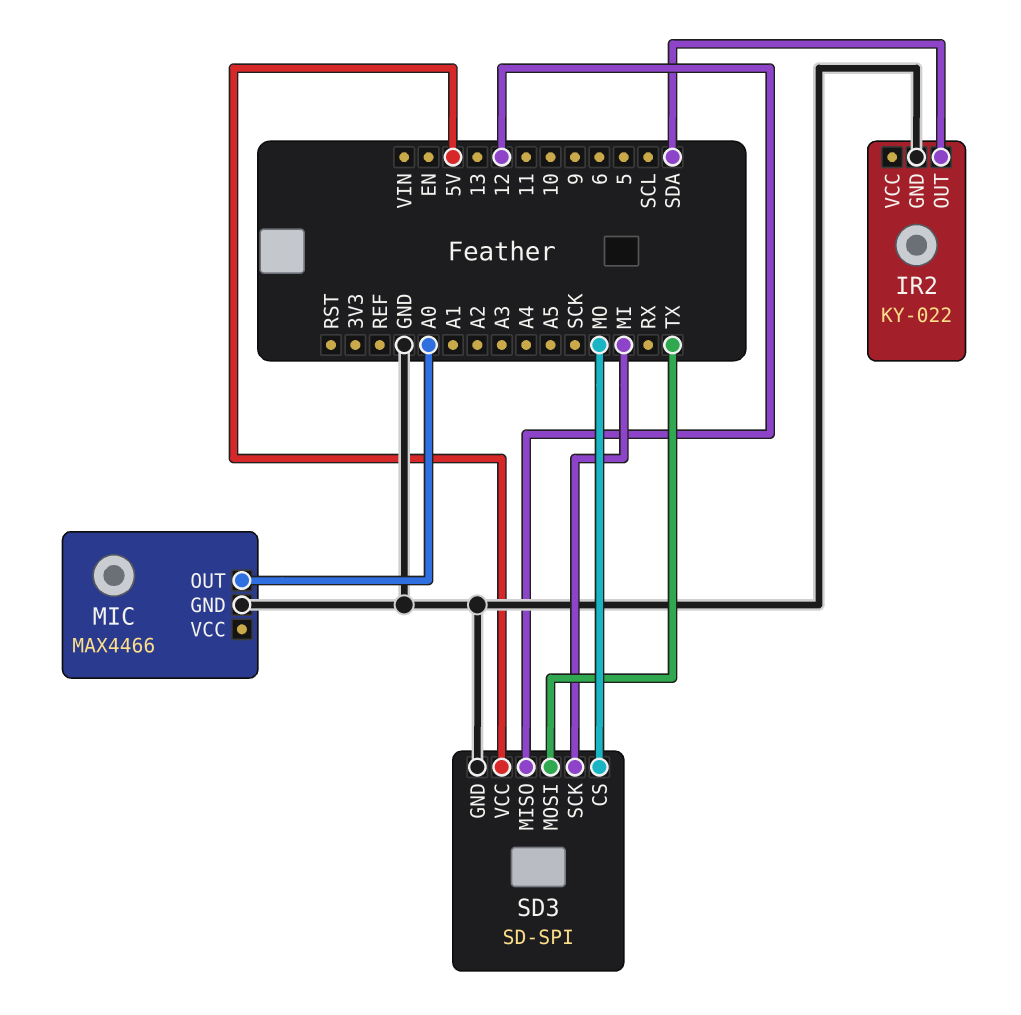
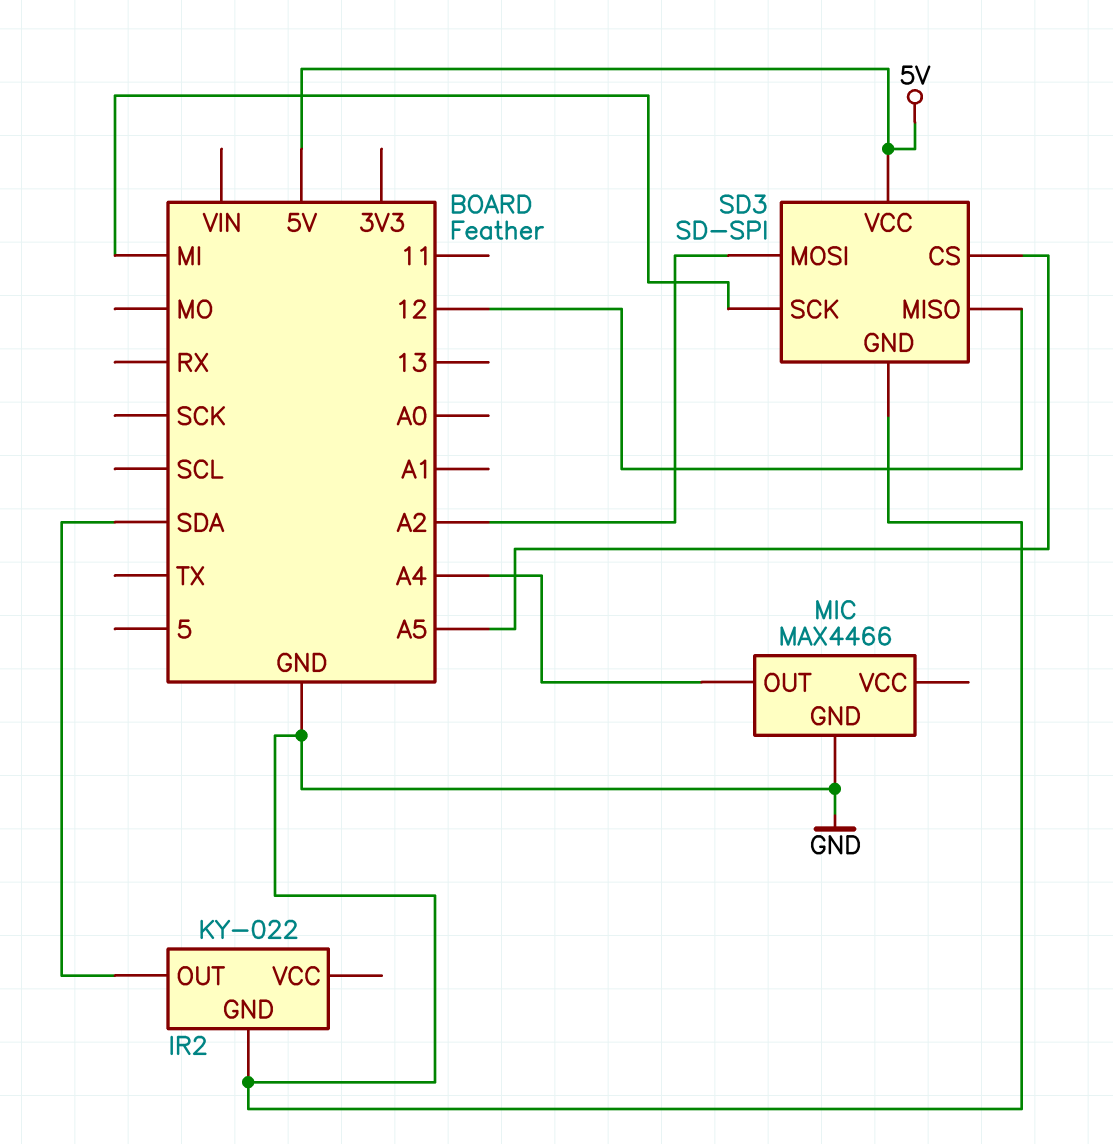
MIC pin OUT: A0 -> A4
SD3 pin CS: MO -> A5
SD3 pin MOSI: TX -> A2

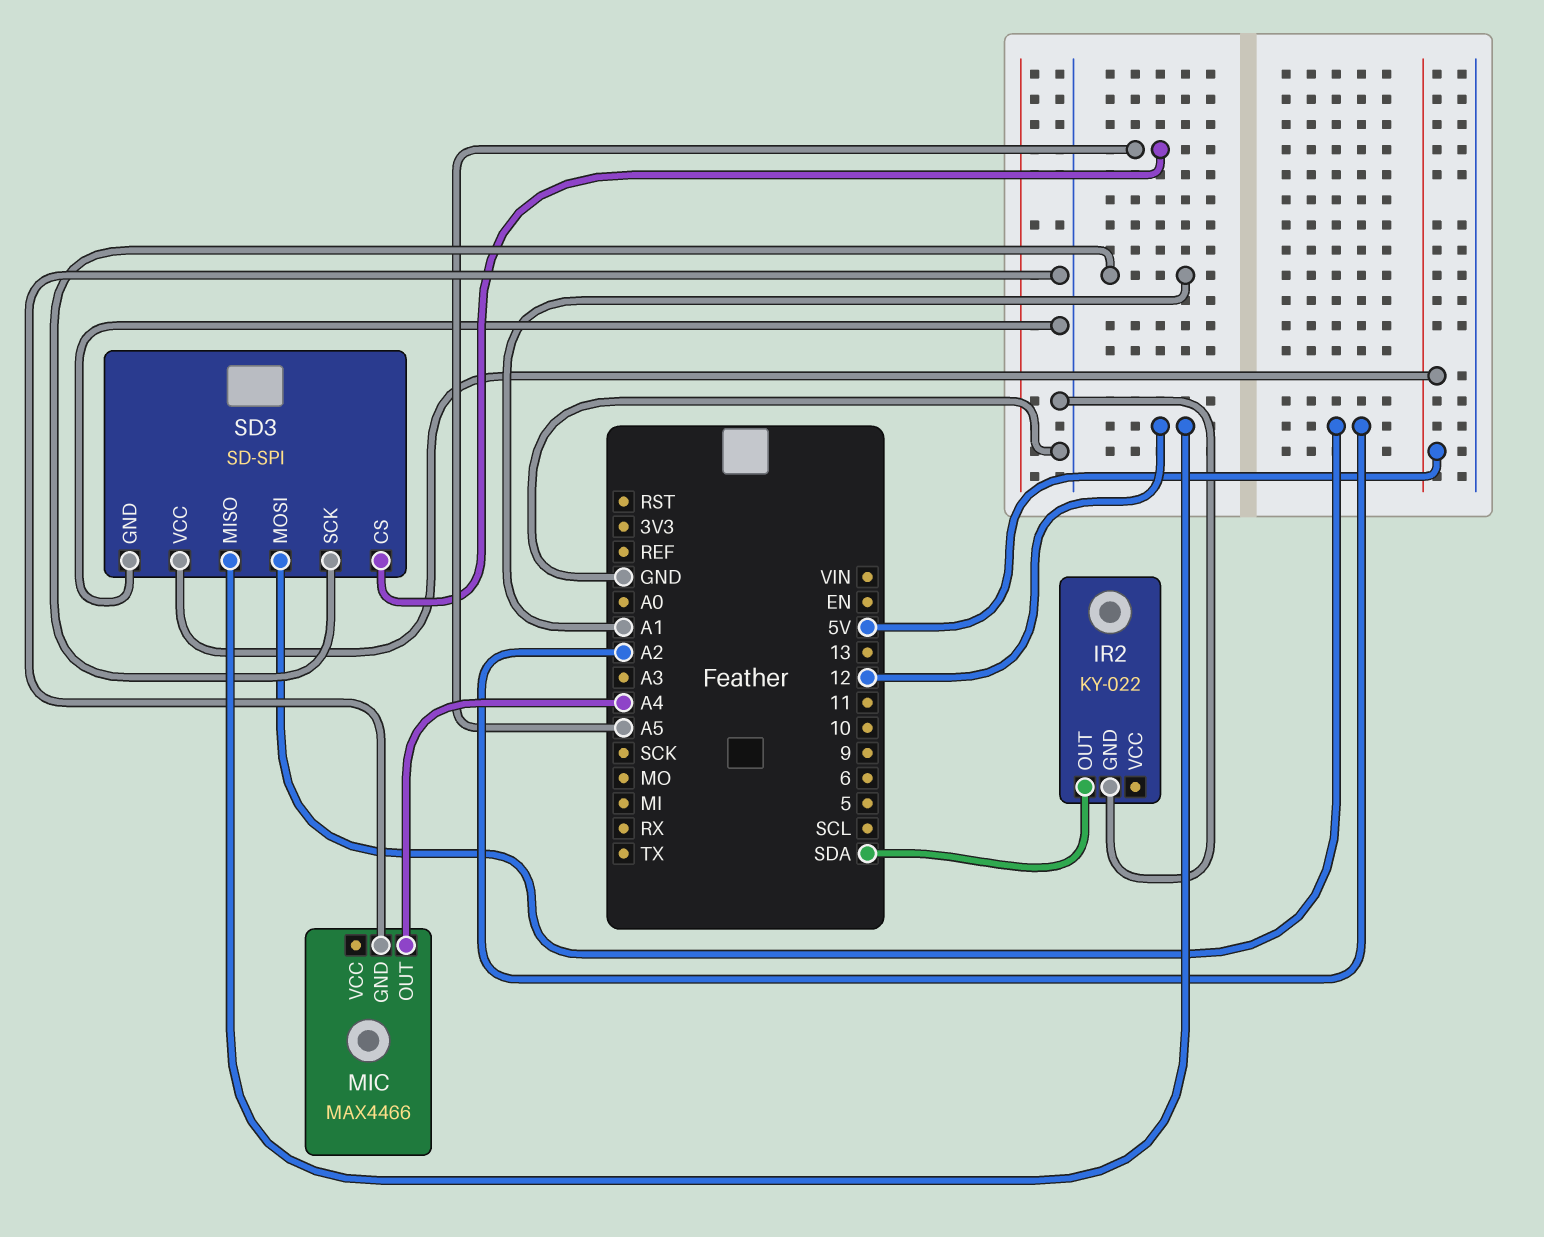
SD3 pin SCK: MI -> A1

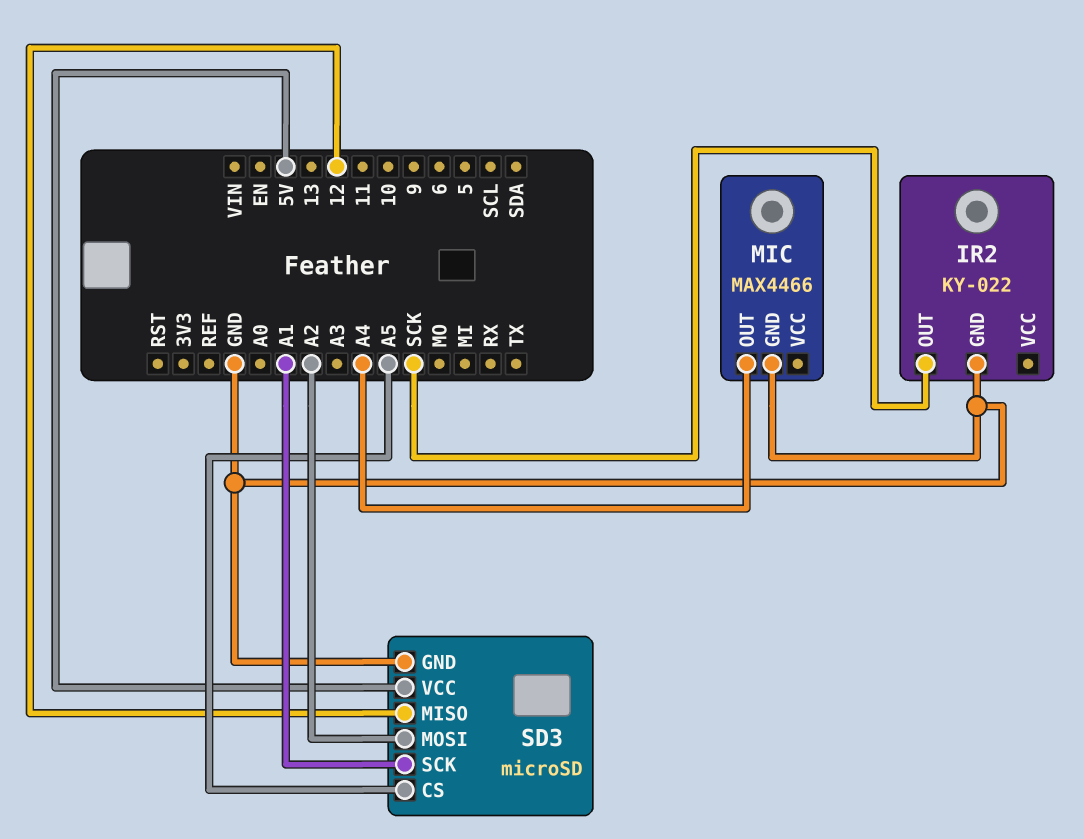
IR2 pin OUT: SDA -> SCK
SD3: SD-SPI -> microSD

